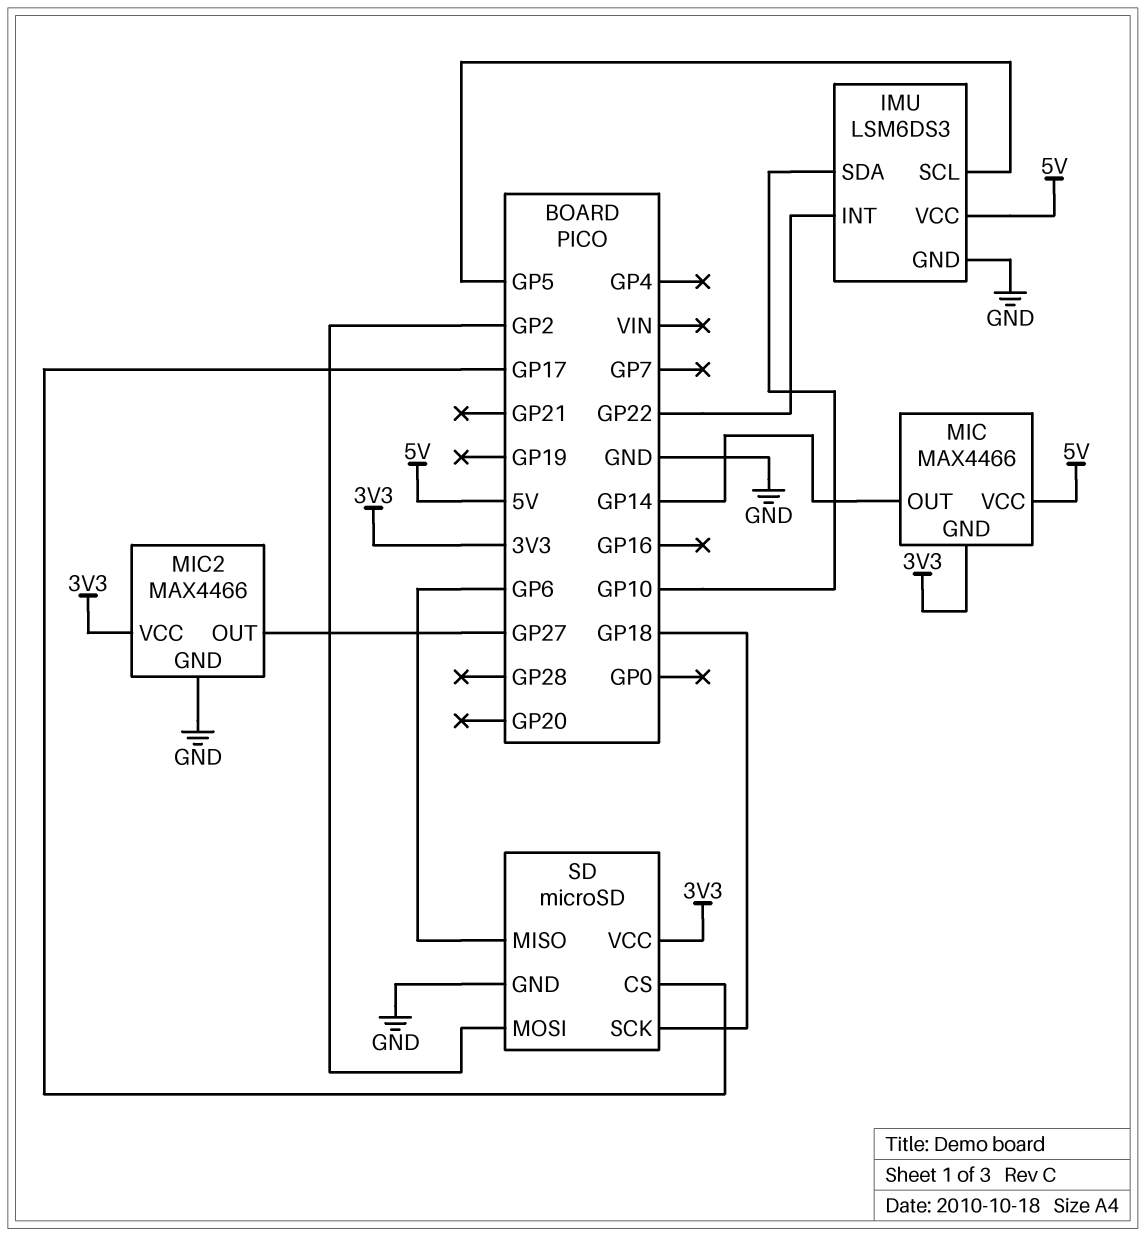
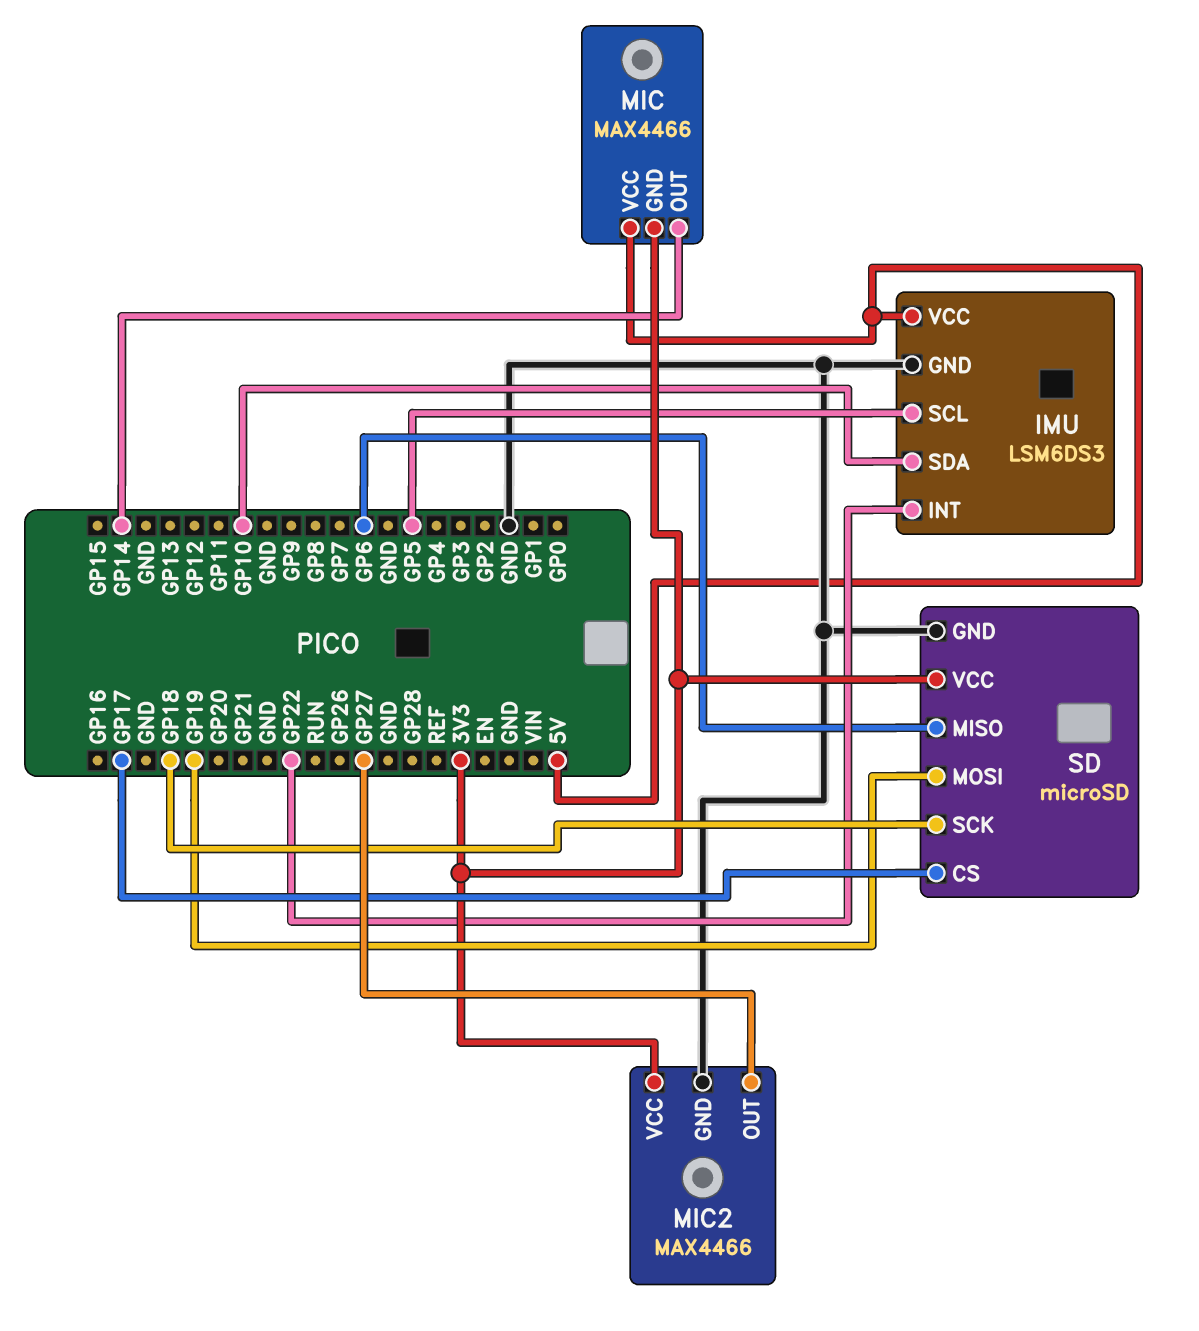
SD pin MOSI: GP2 -> GP19

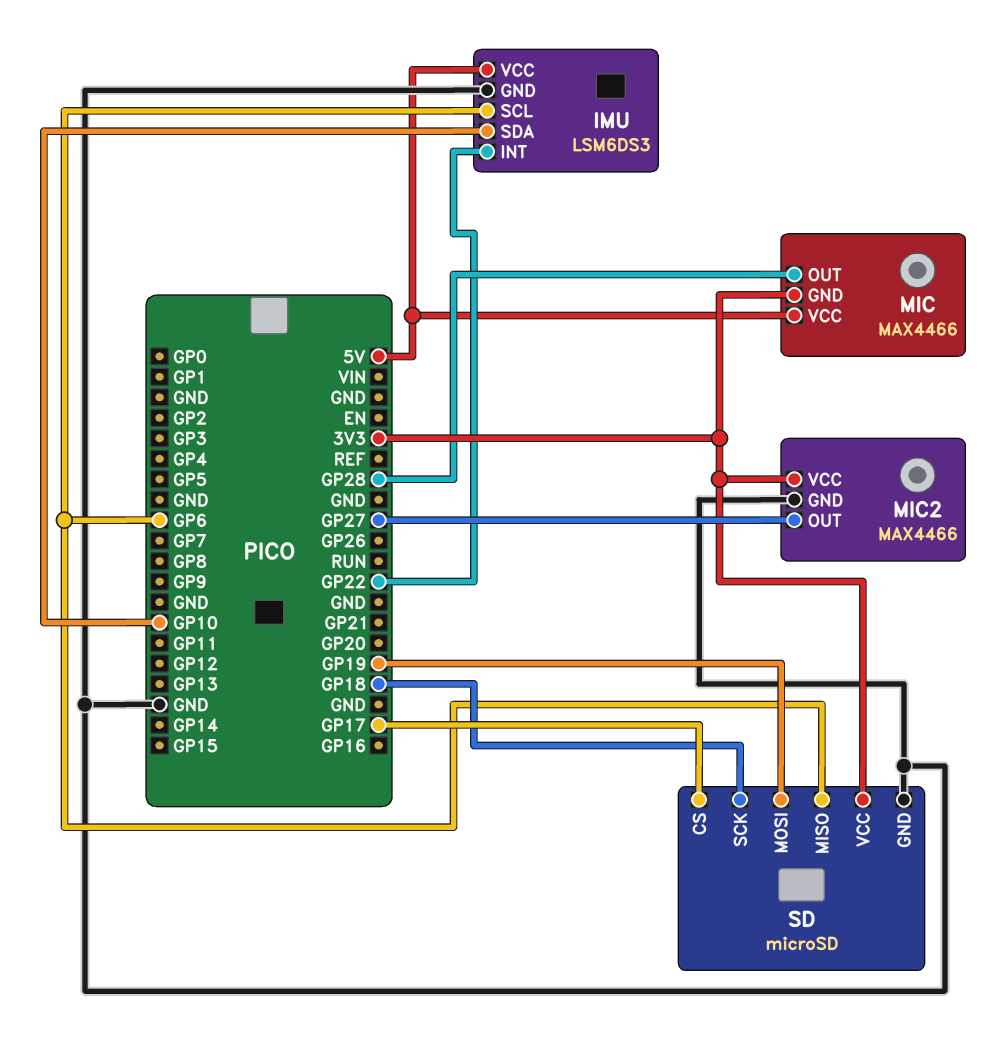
IMU pin SCL: GP5 -> GP6
MIC pin OUT: GP14 -> GP28

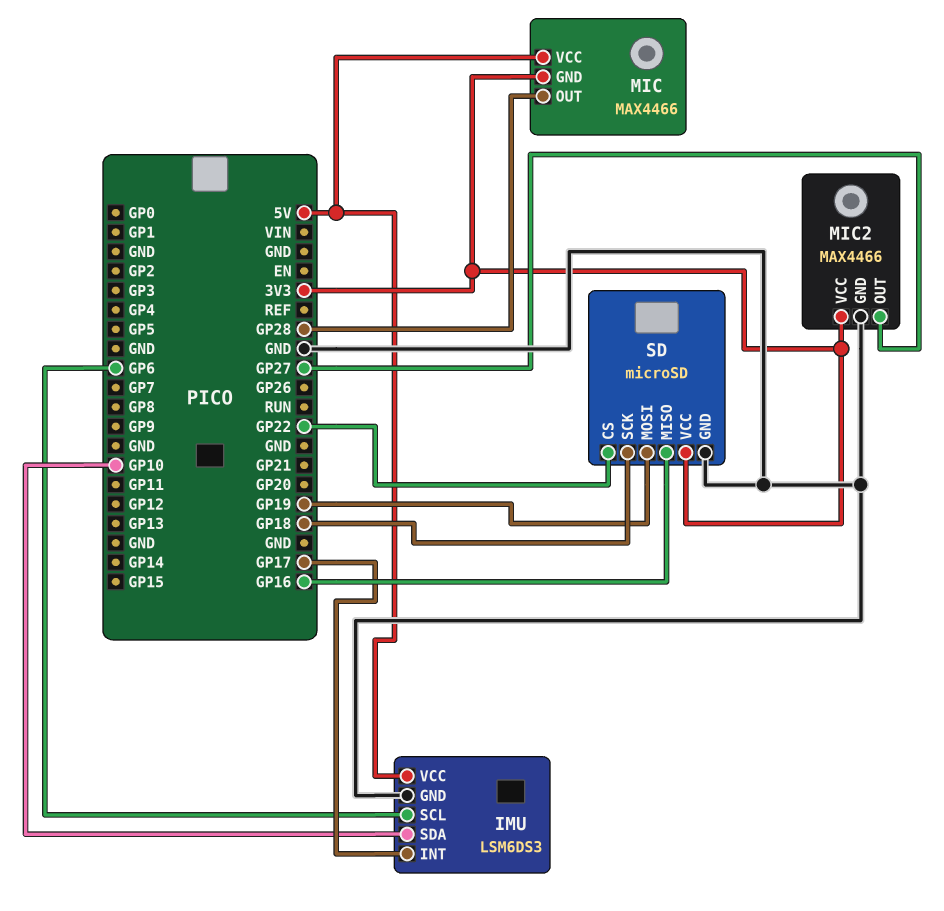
IMU pin INT: GP22 -> GP17
SD pin CS: GP17 -> GP22
SD pin MISO: GP6 -> GP16

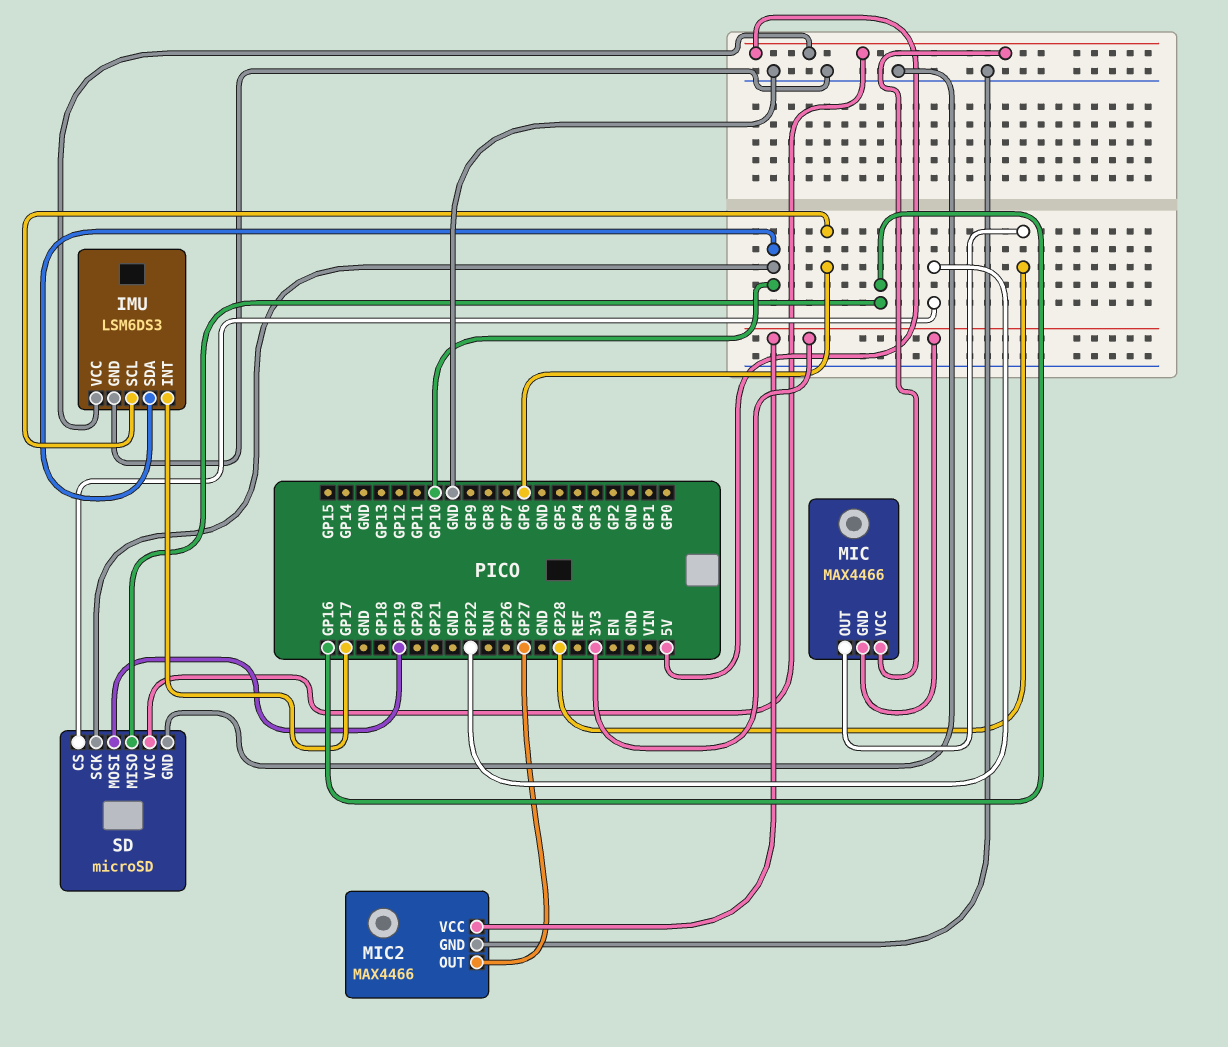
SD pin SCK: GP18 -> GP10
SD pin VCC: 3V3 -> 5V

